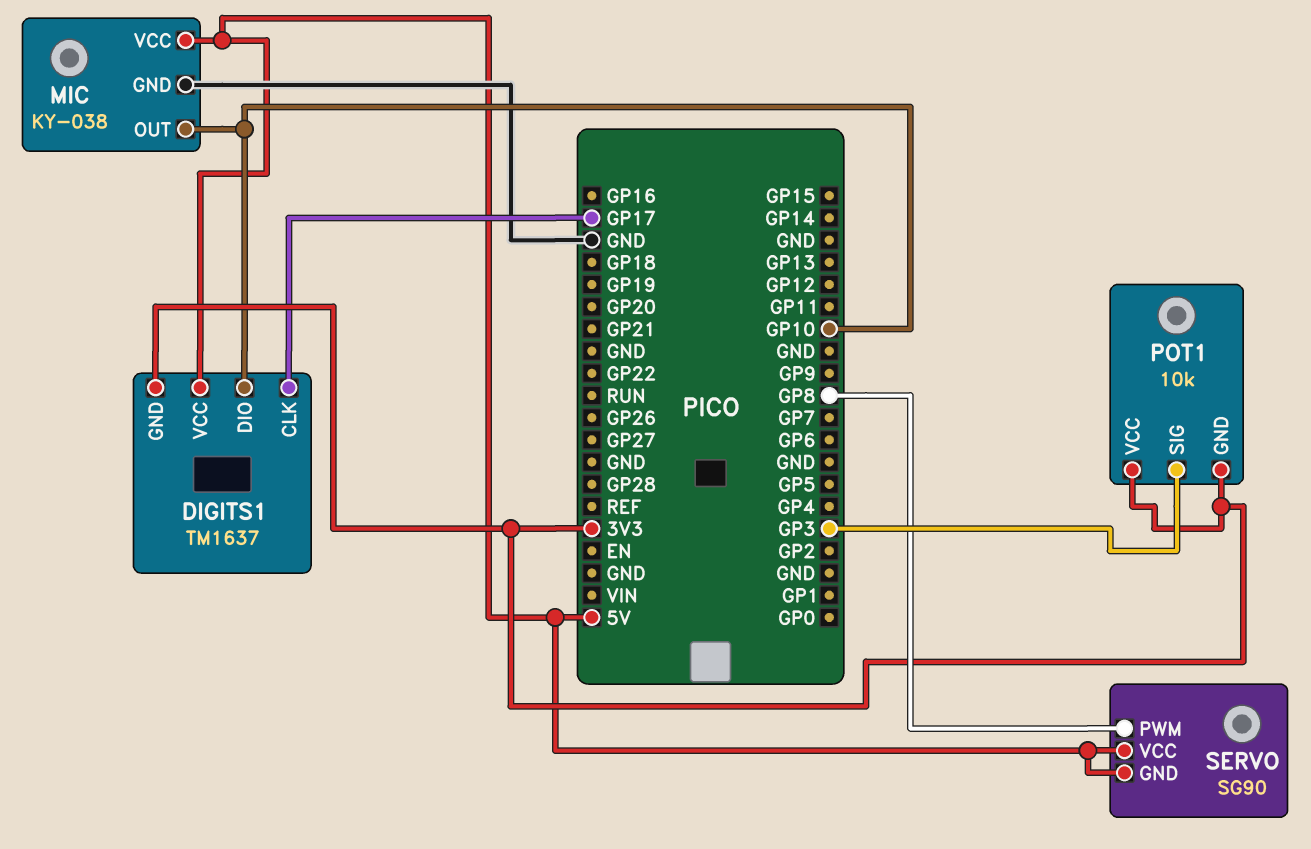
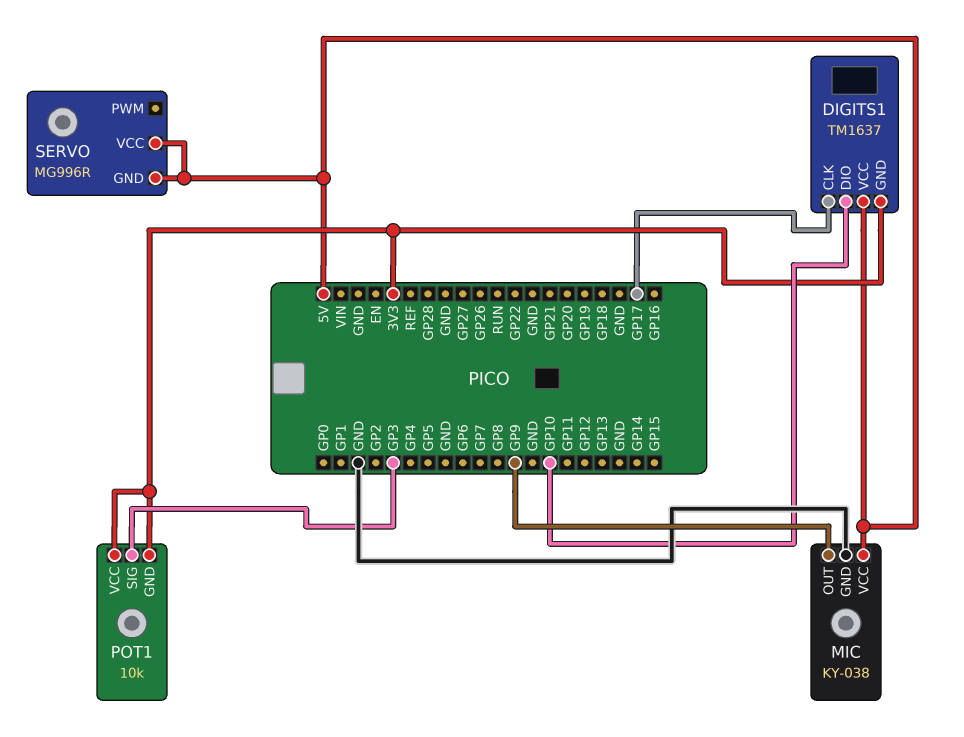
MIC pin OUT: GP10 -> GP9
SERVO: SG90 -> MG996R
SERVO pin PWM: GP8 -> none

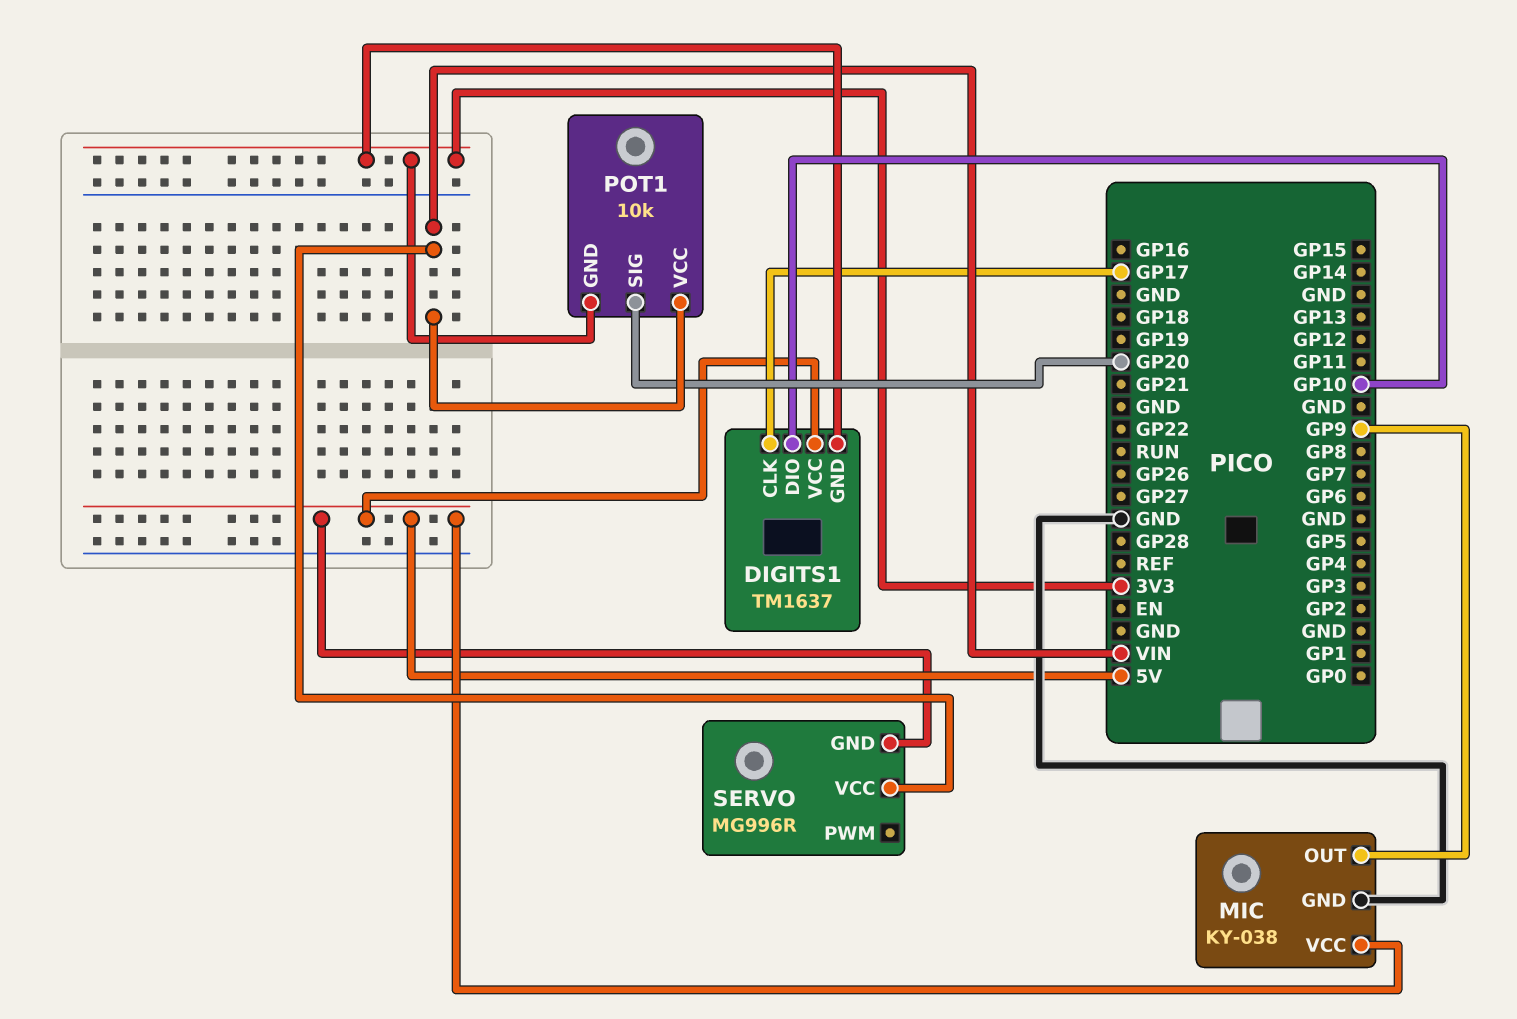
POT1 pin SIG: GP3 -> GP20
POT1 pin VCC: 3V3 -> VIN
SERVO pin VCC: 5V -> VIN

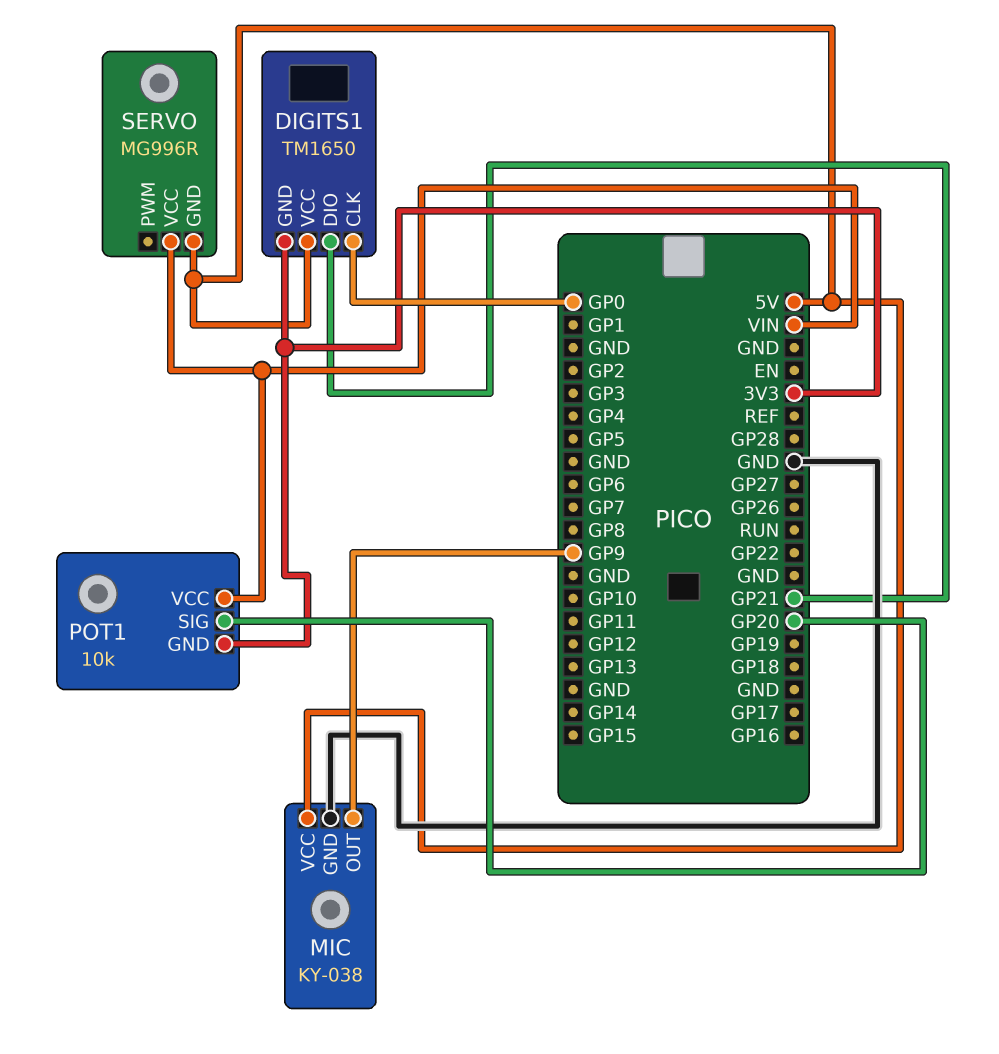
DIGITS1: TM1637 -> TM1650
DIGITS1 pin CLK: GP17 -> GP0
DIGITS1 pin DIO: GP10 -> GP21

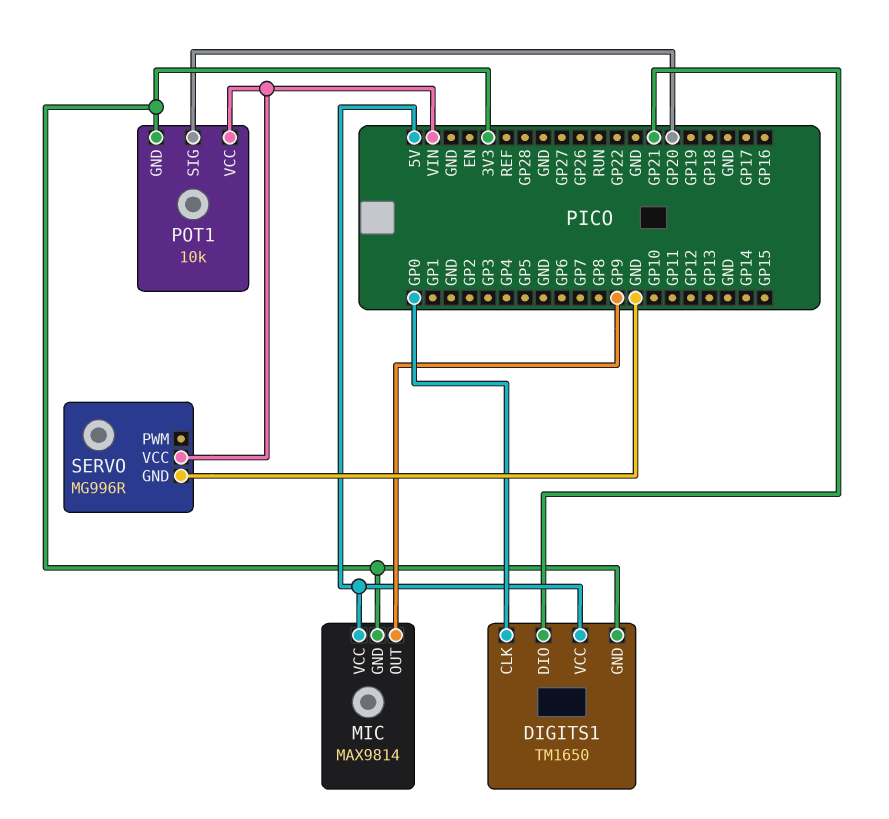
MIC: KY-038 -> MAX9814
MIC pin GND: GND -> 3V3
SERVO pin GND: 5V -> GND

